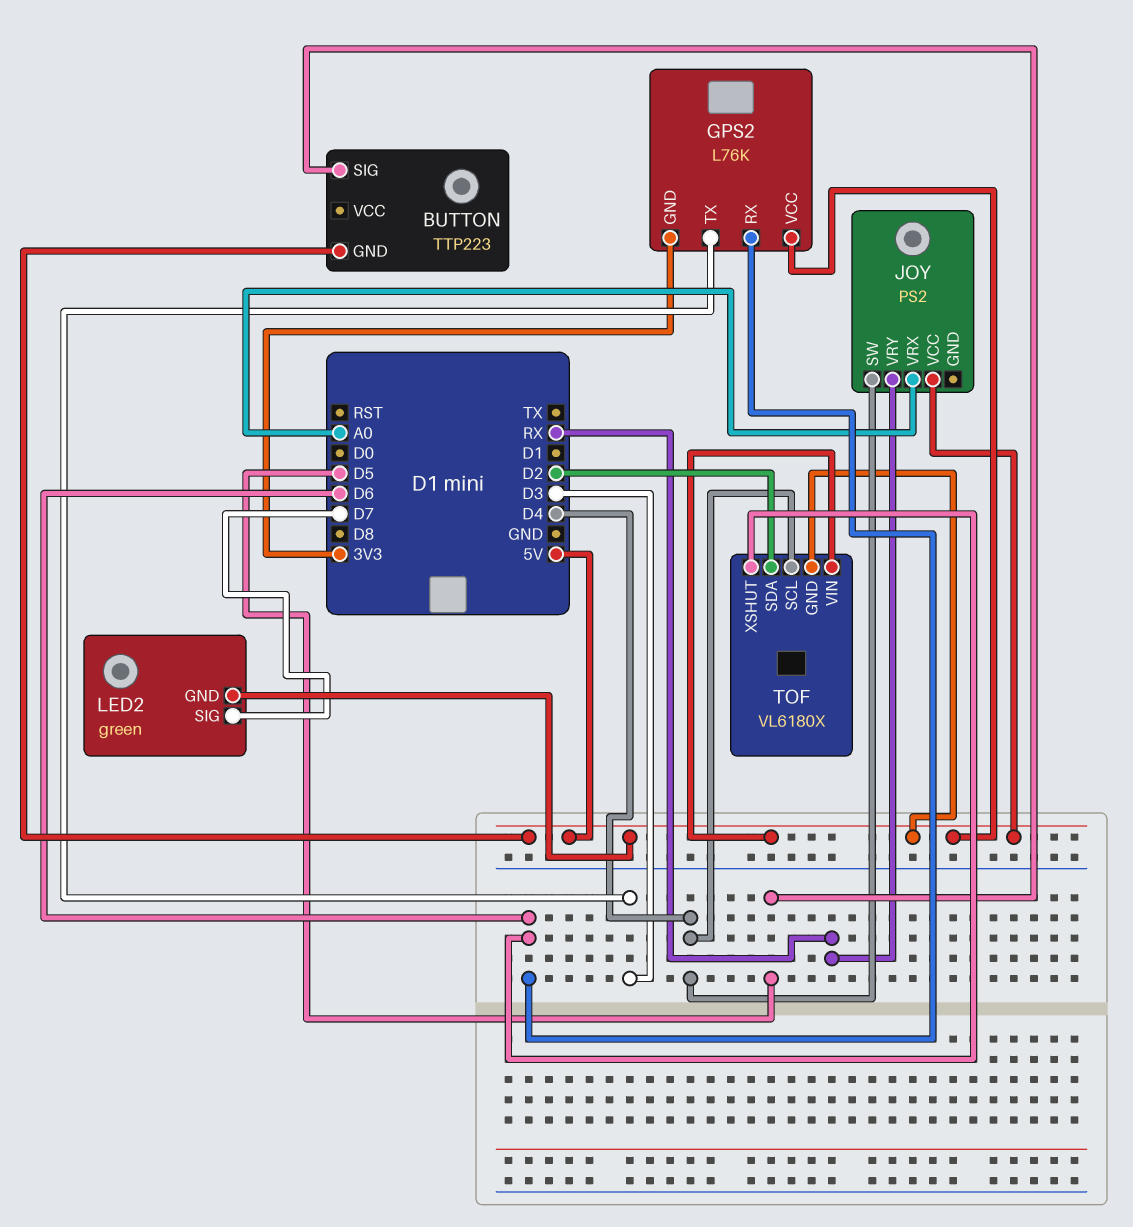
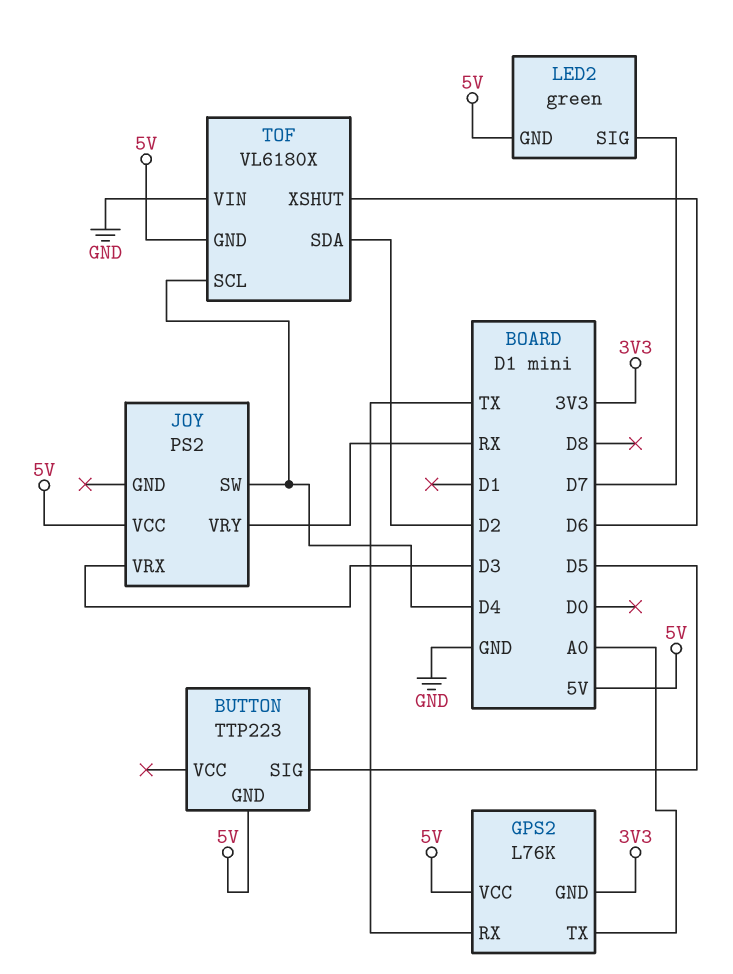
GPS2 pin RX: D6 -> TX
GPS2 pin TX: D3 -> A0
JOY pin VRX: A0 -> D3
TOF pin VIN: 5V -> GND

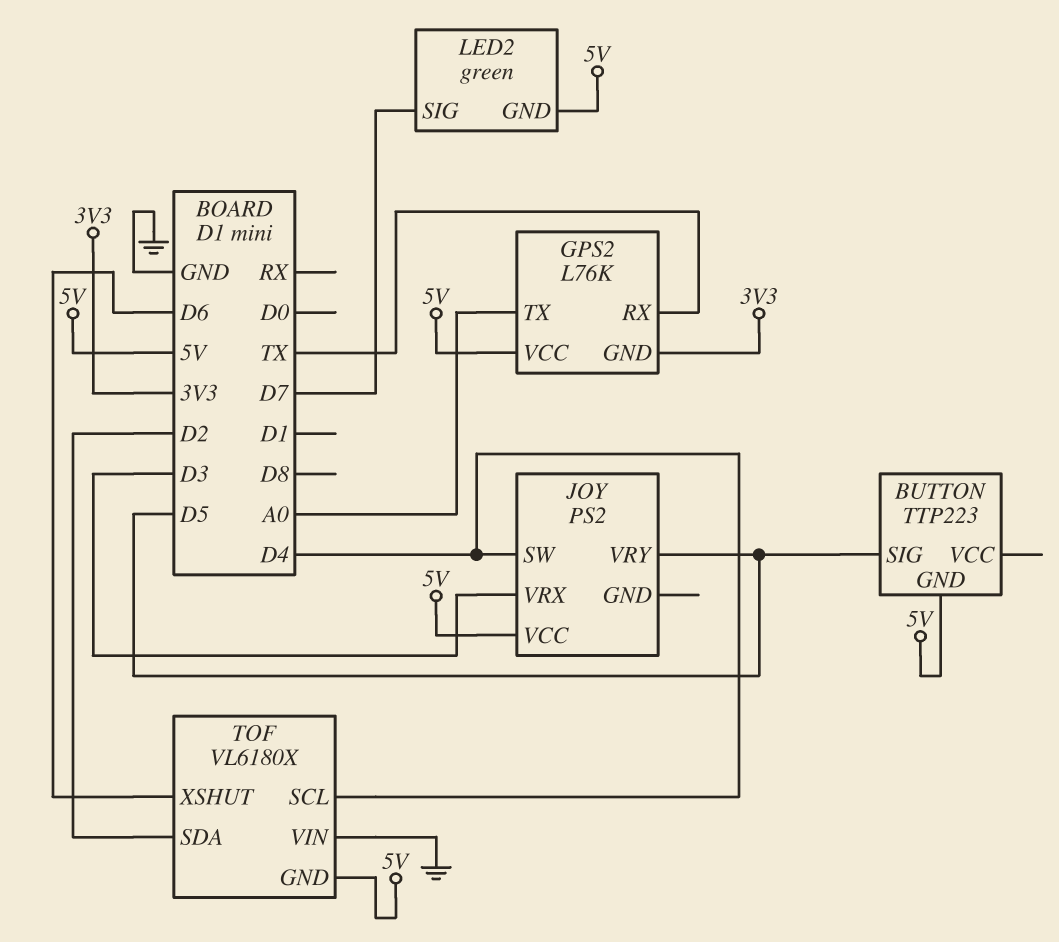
JOY pin VRY: RX -> D5

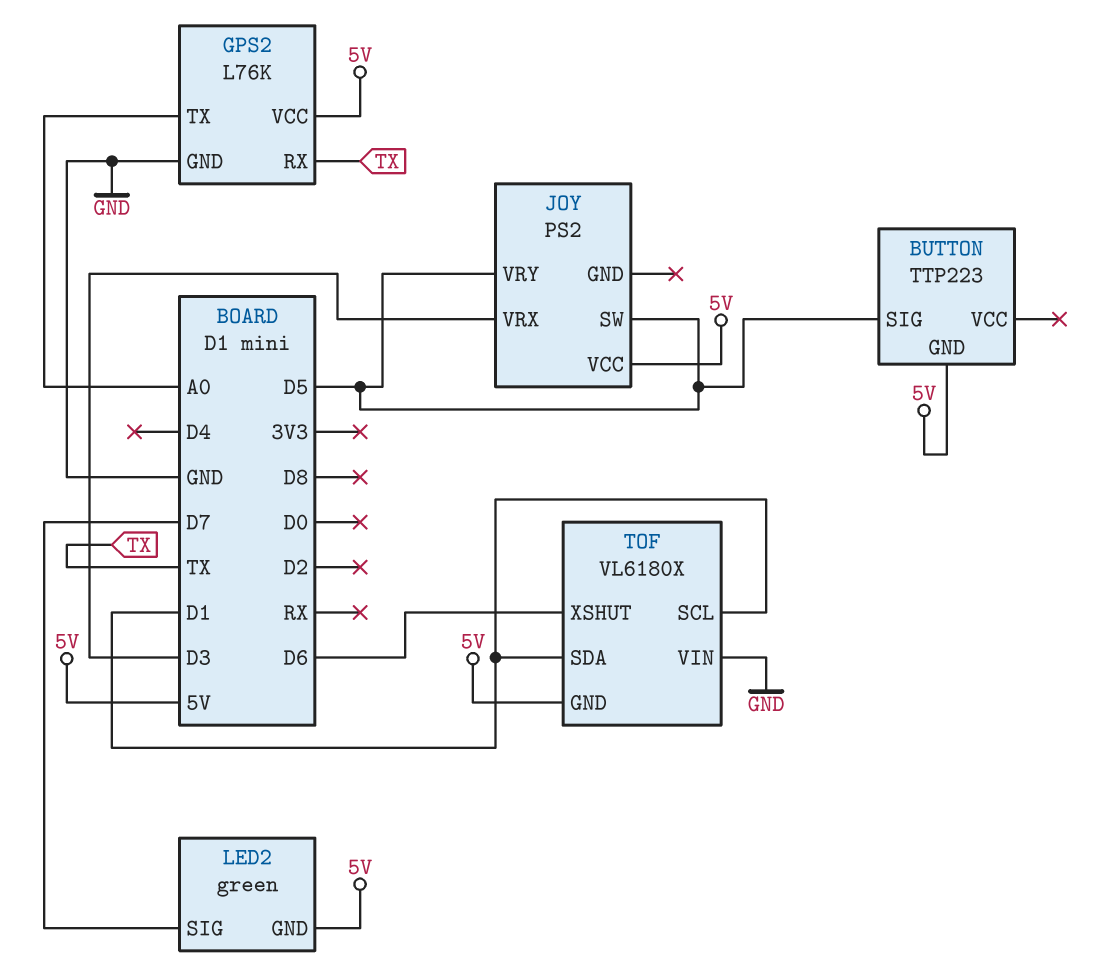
GPS2 pin GND: 3V3 -> GND
JOY pin SW: D4 -> D5
TOF pin SCL: D4 -> D1
TOF pin SDA: D2 -> D1

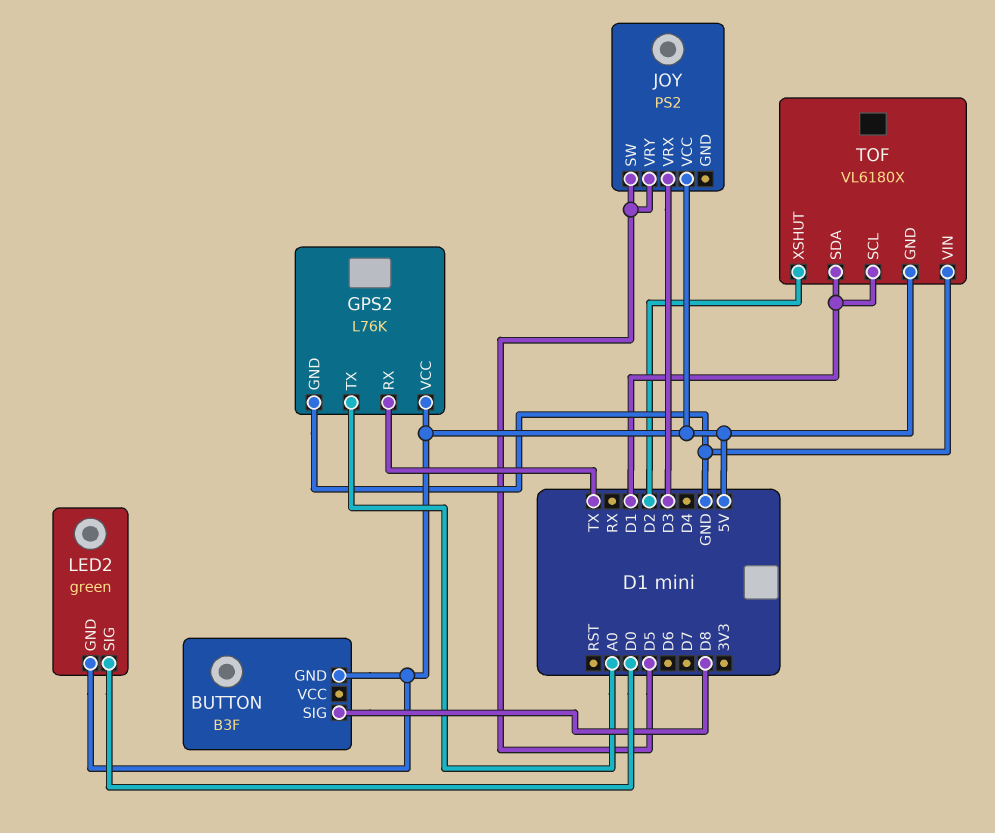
BUTTON: TTP223 -> B3F
BUTTON pin SIG: D5 -> D8
LED2 pin SIG: D7 -> D0
TOF pin XSHUT: D6 -> D2

